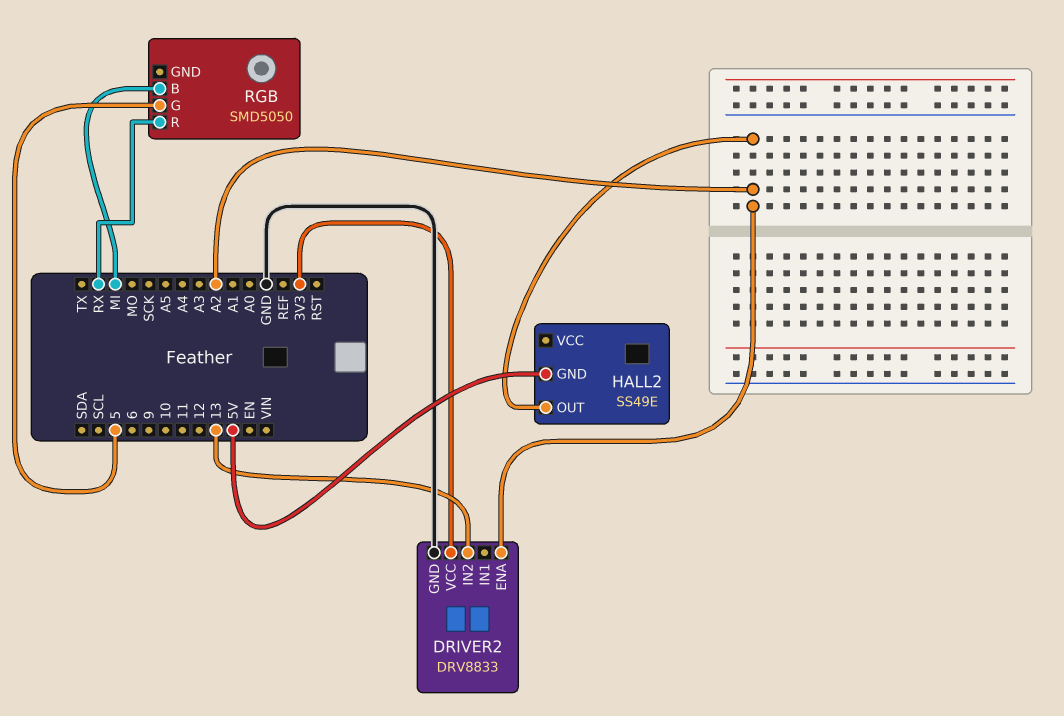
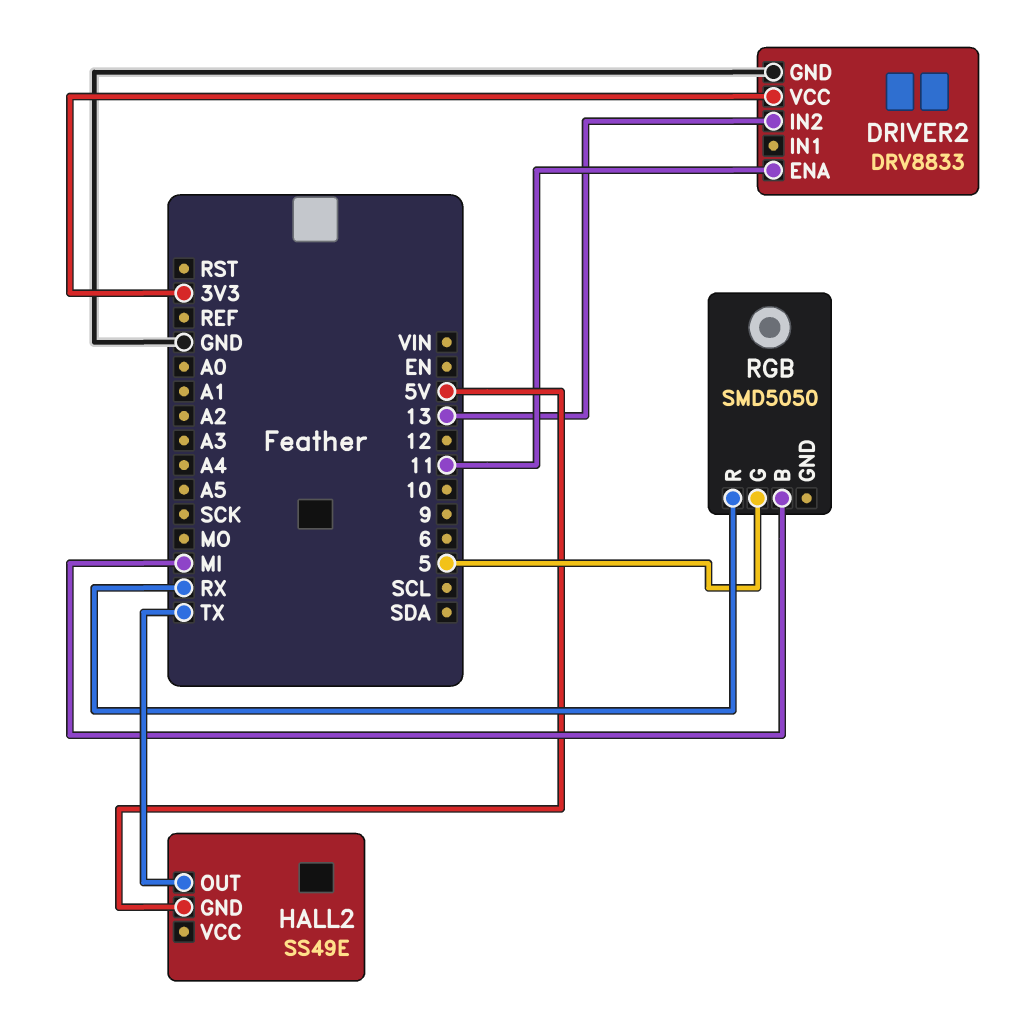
DRIVER2 pin ENA: A2 -> 11
HALL2 pin OUT: A2 -> TX

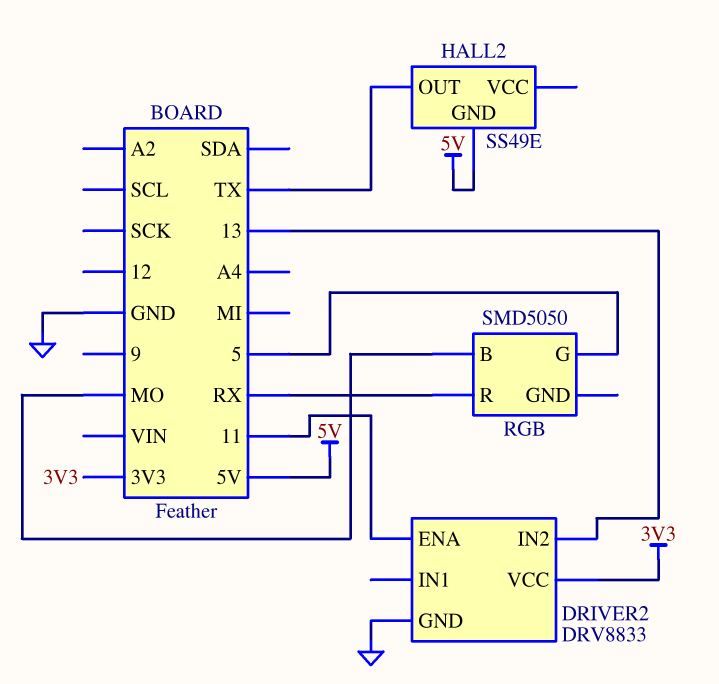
RGB pin B: MI -> MO

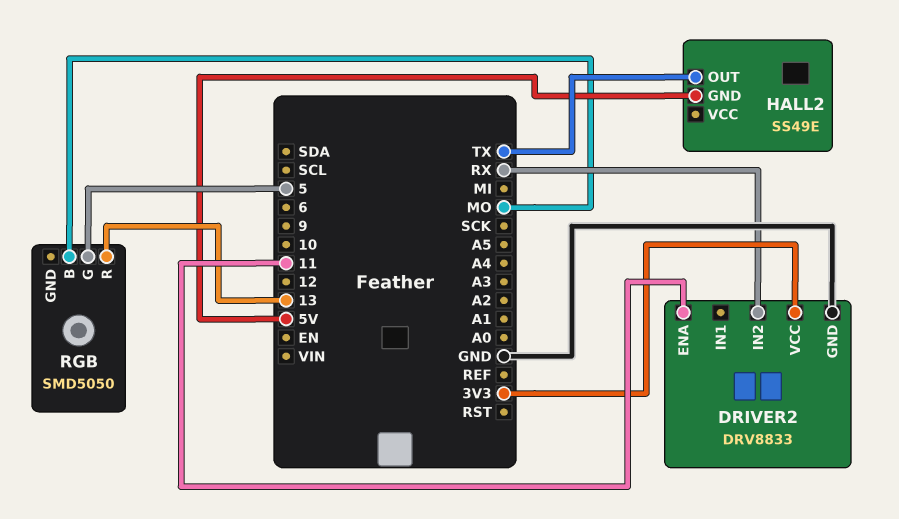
DRIVER2 pin IN2: 13 -> RX
RGB pin R: RX -> 13

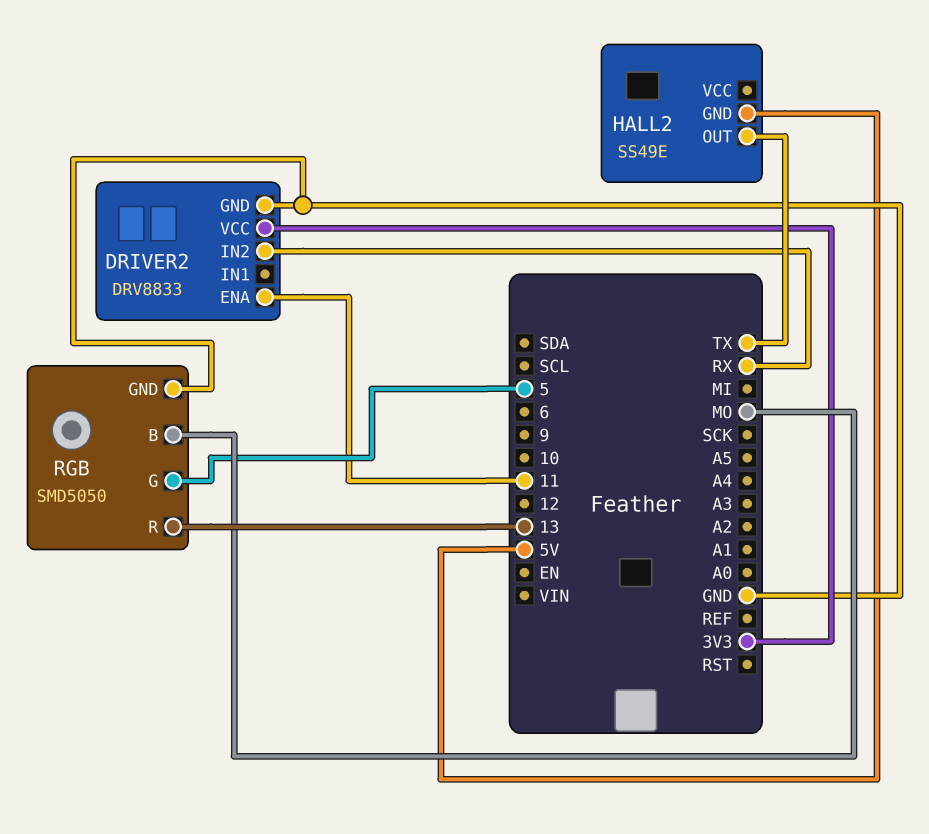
RGB pin GND: none -> GND

